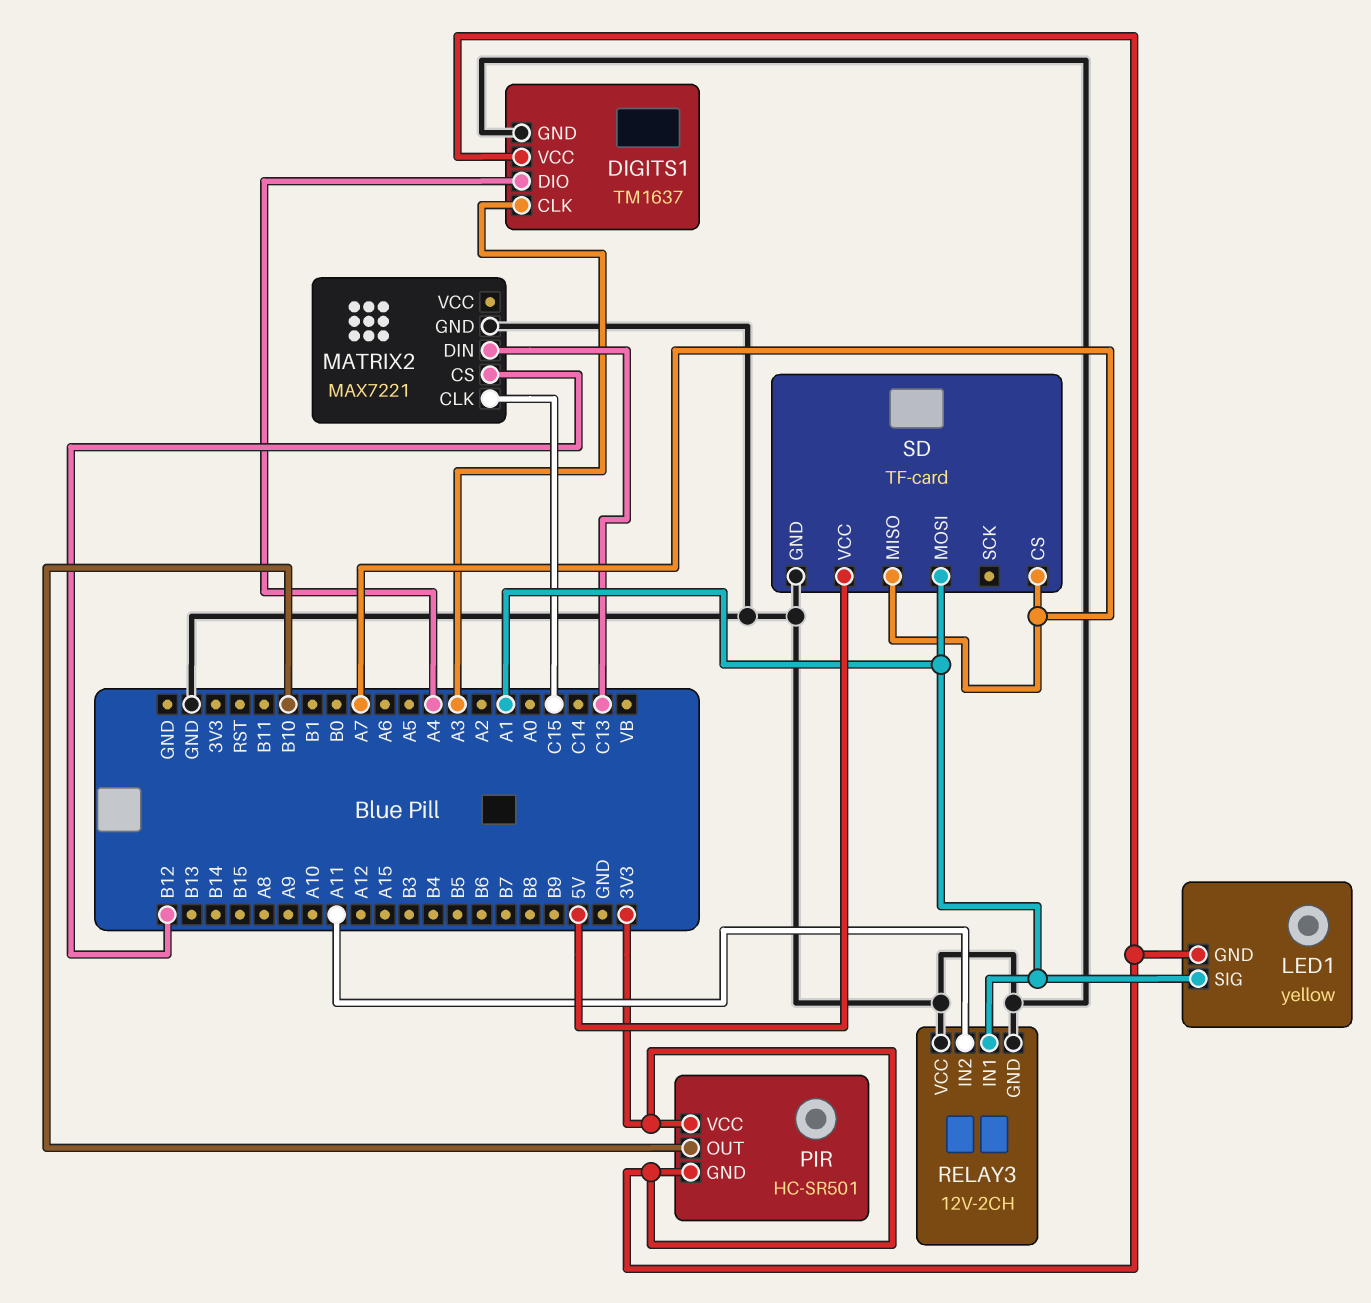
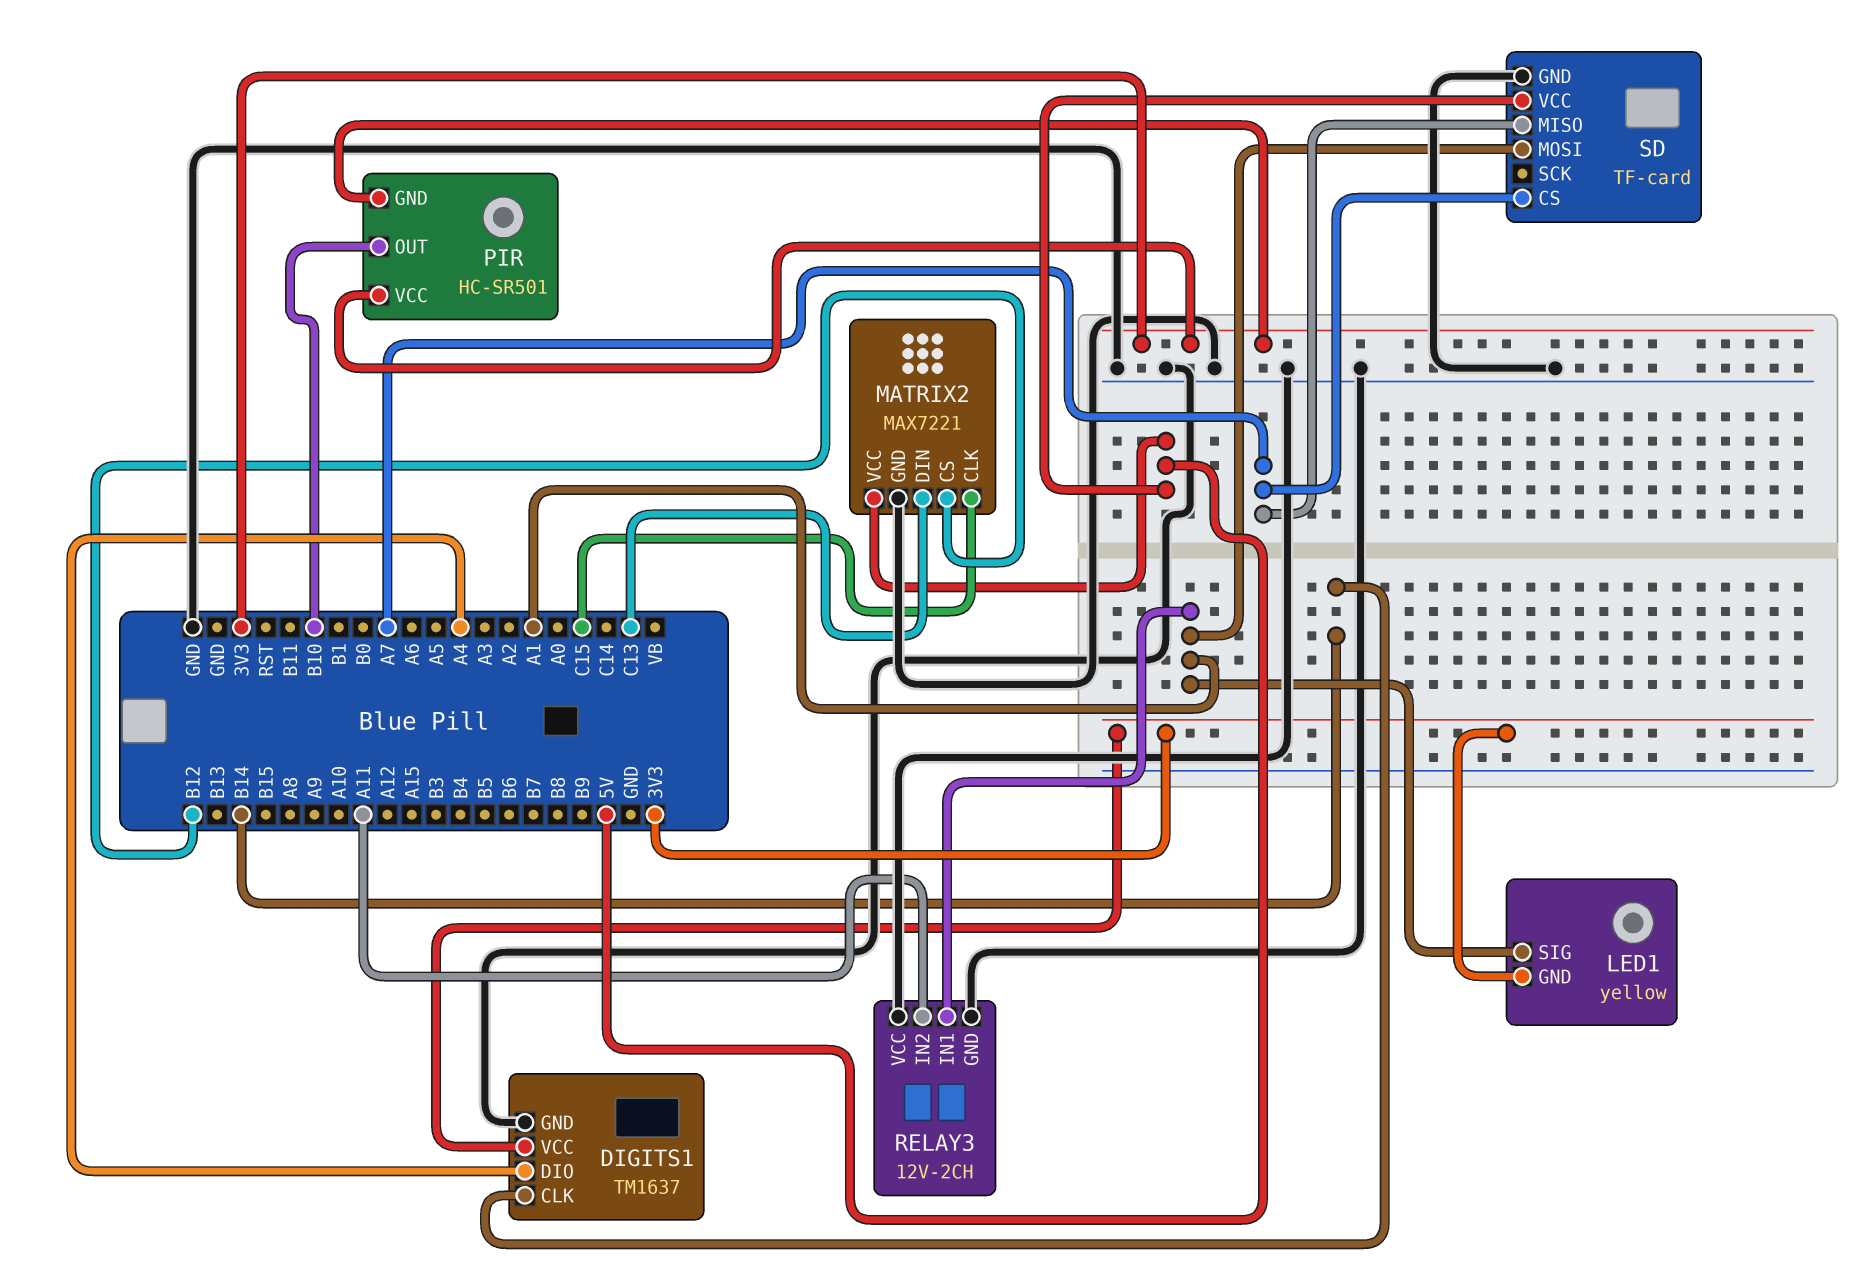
DIGITS1 pin CLK: A3 -> B14
MATRIX2 pin VCC: none -> 5V

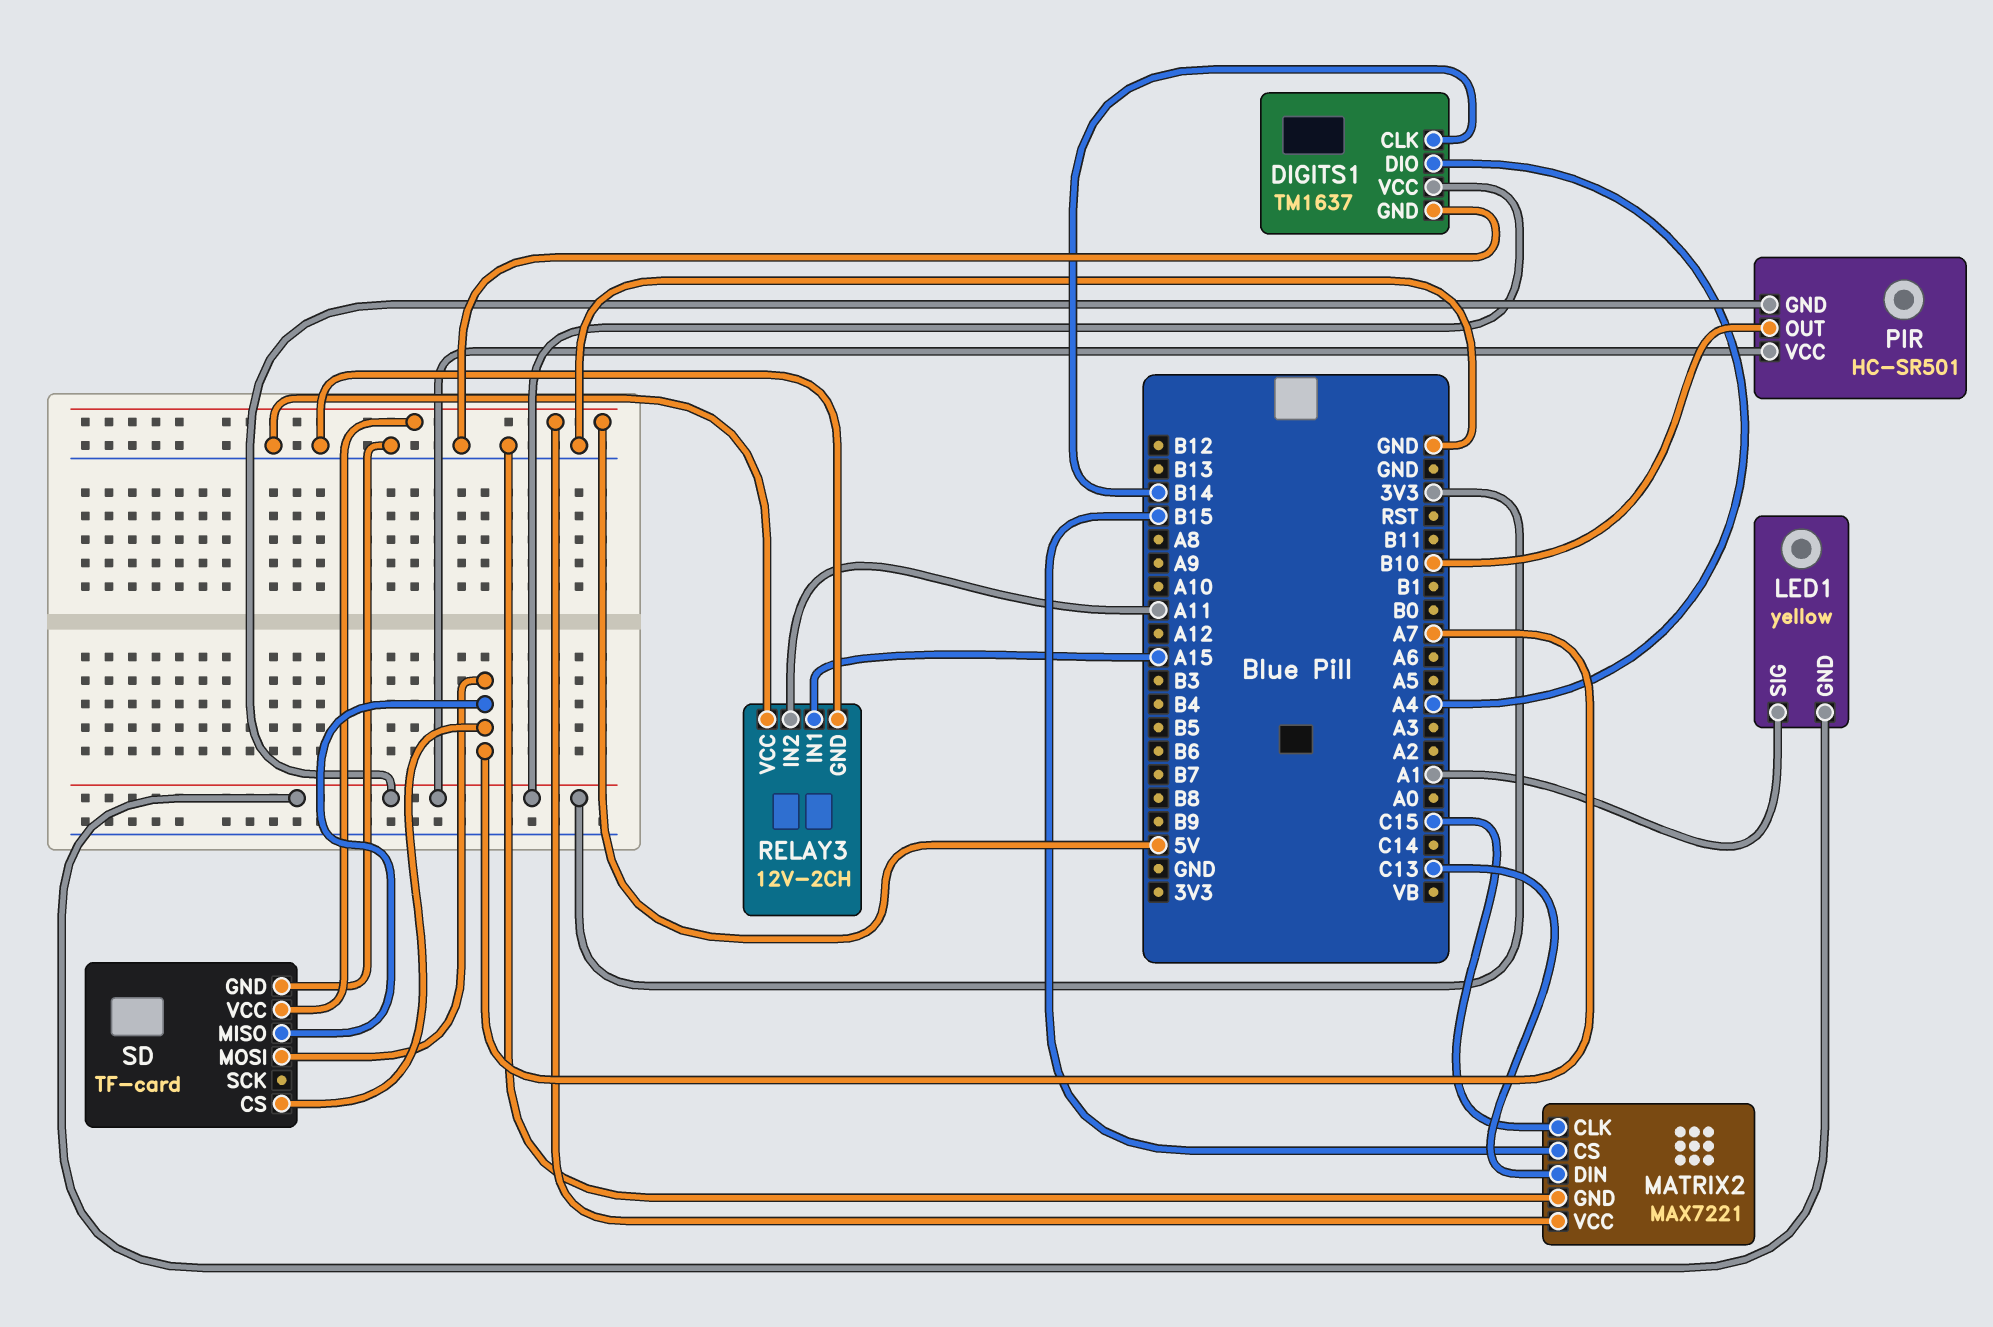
MATRIX2 pin CS: B12 -> B15
RELAY3 pin IN1: A1 -> A15
SD pin MOSI: A1 -> A7

